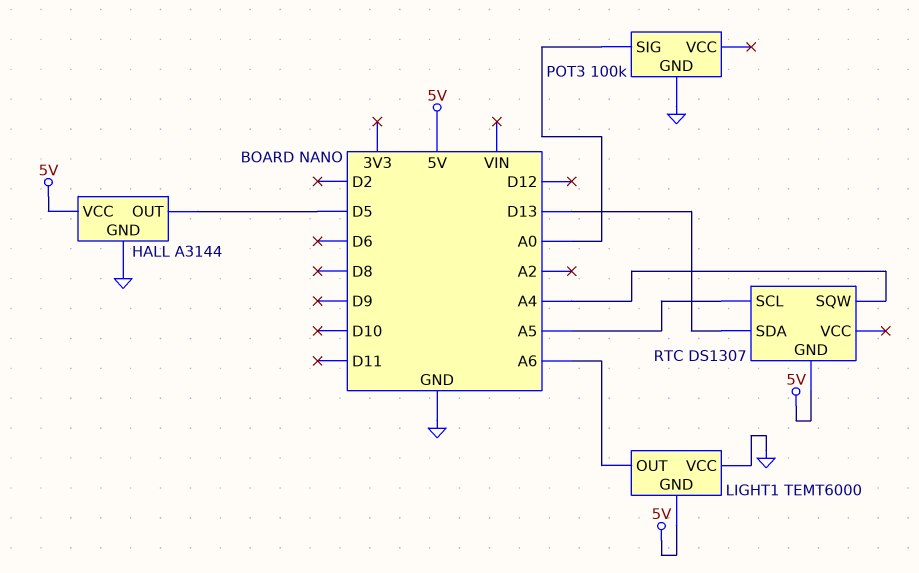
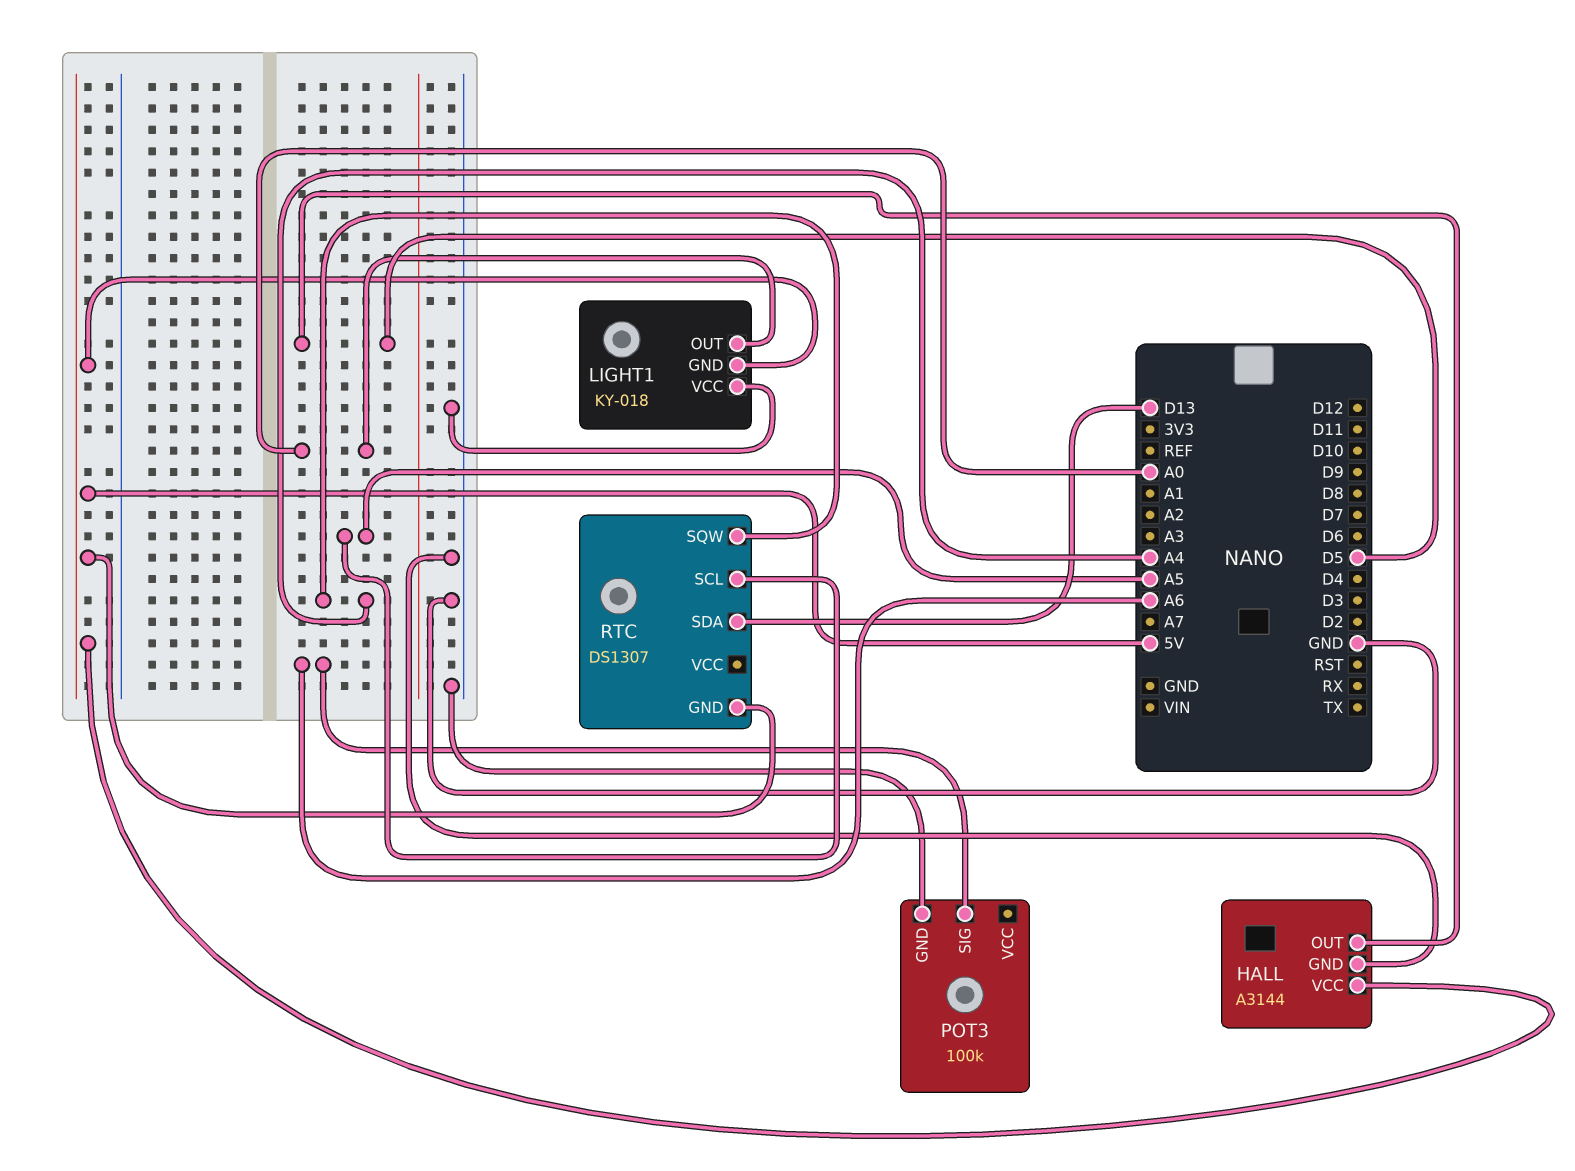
LIGHT1: TEMT6000 -> KY-018
LIGHT1 pin OUT: A6 -> A0
POT3 pin SIG: A0 -> A6

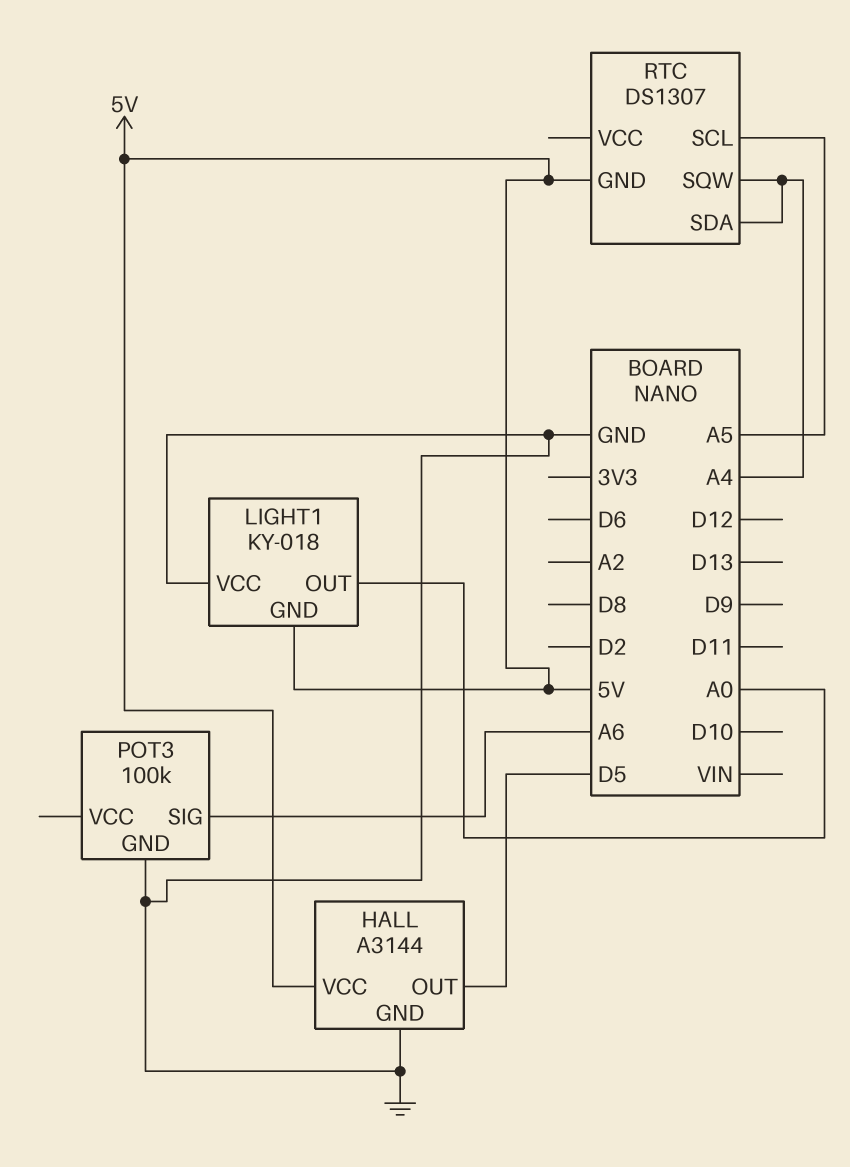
RTC pin SDA: D13 -> A4

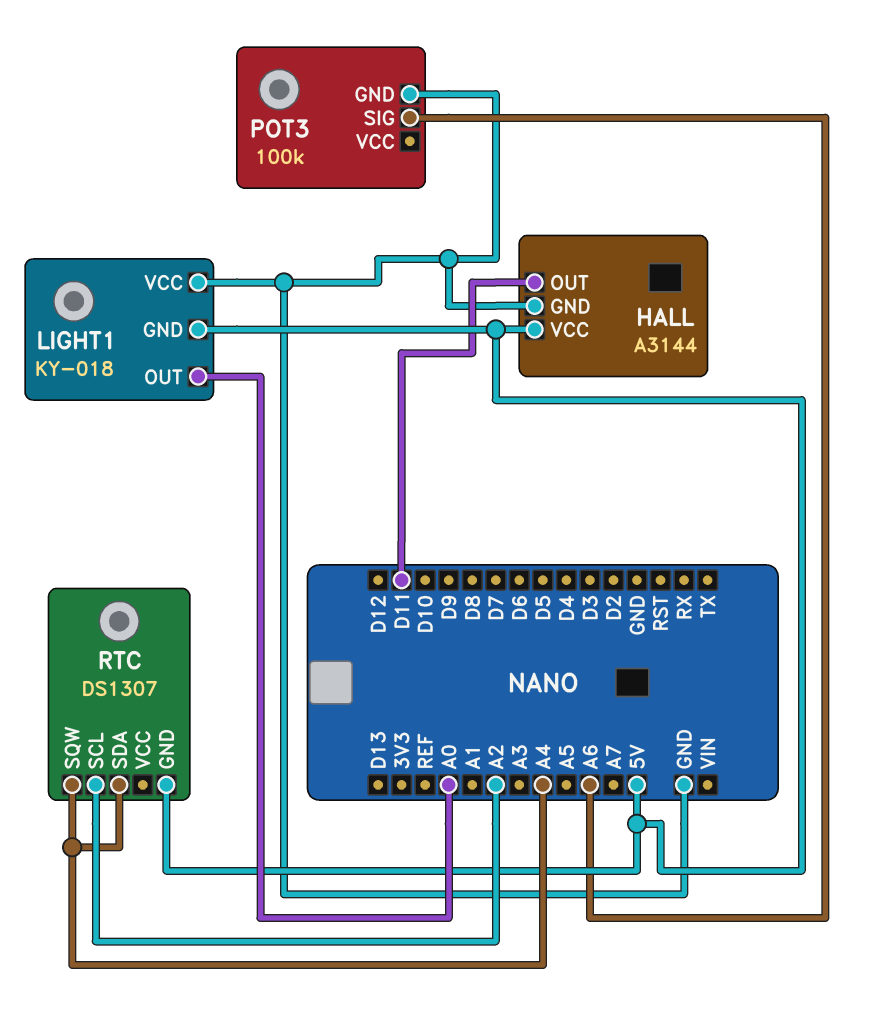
HALL pin OUT: D5 -> D11
RTC pin SCL: A5 -> A2

